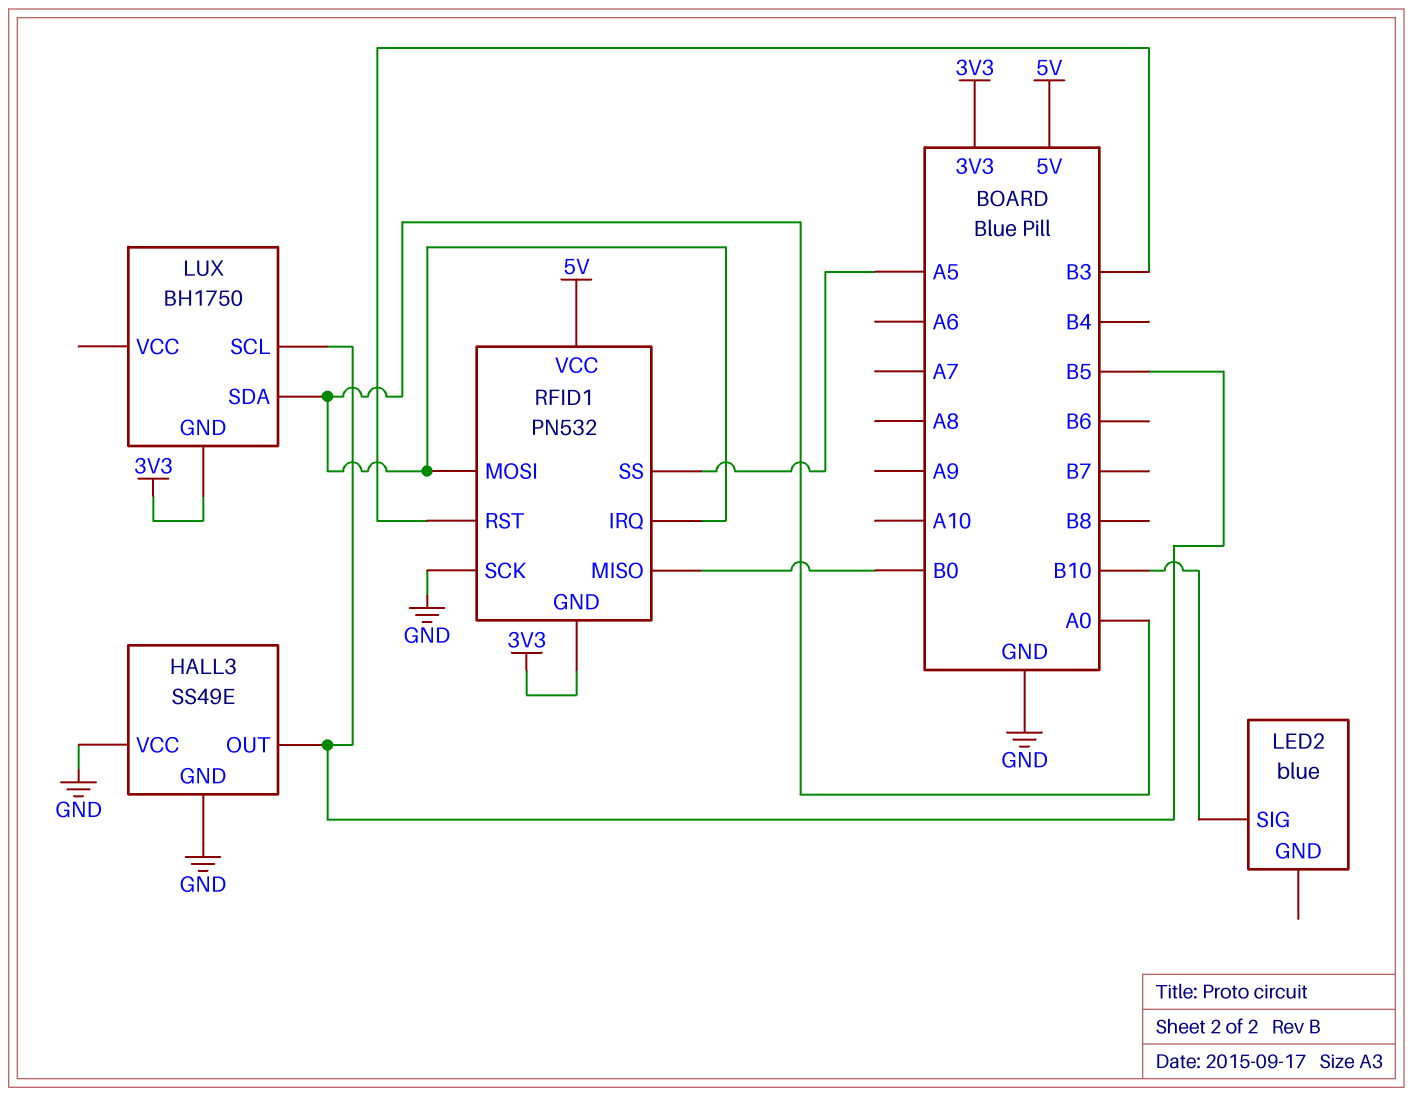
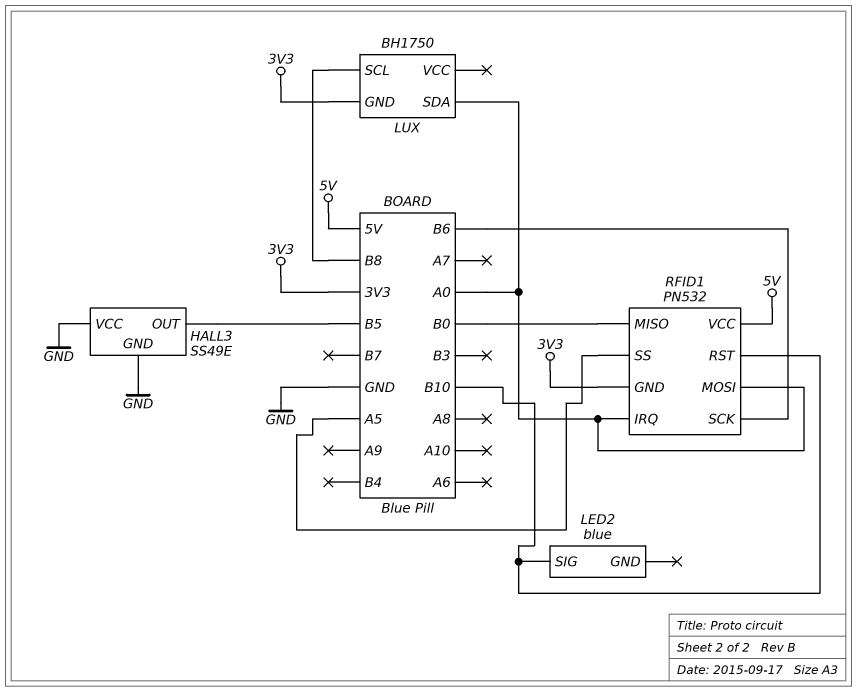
LUX pin SCL: B5 -> B8
RFID1 pin RST: B3 -> B10
RFID1 pin SCK: GND -> B6

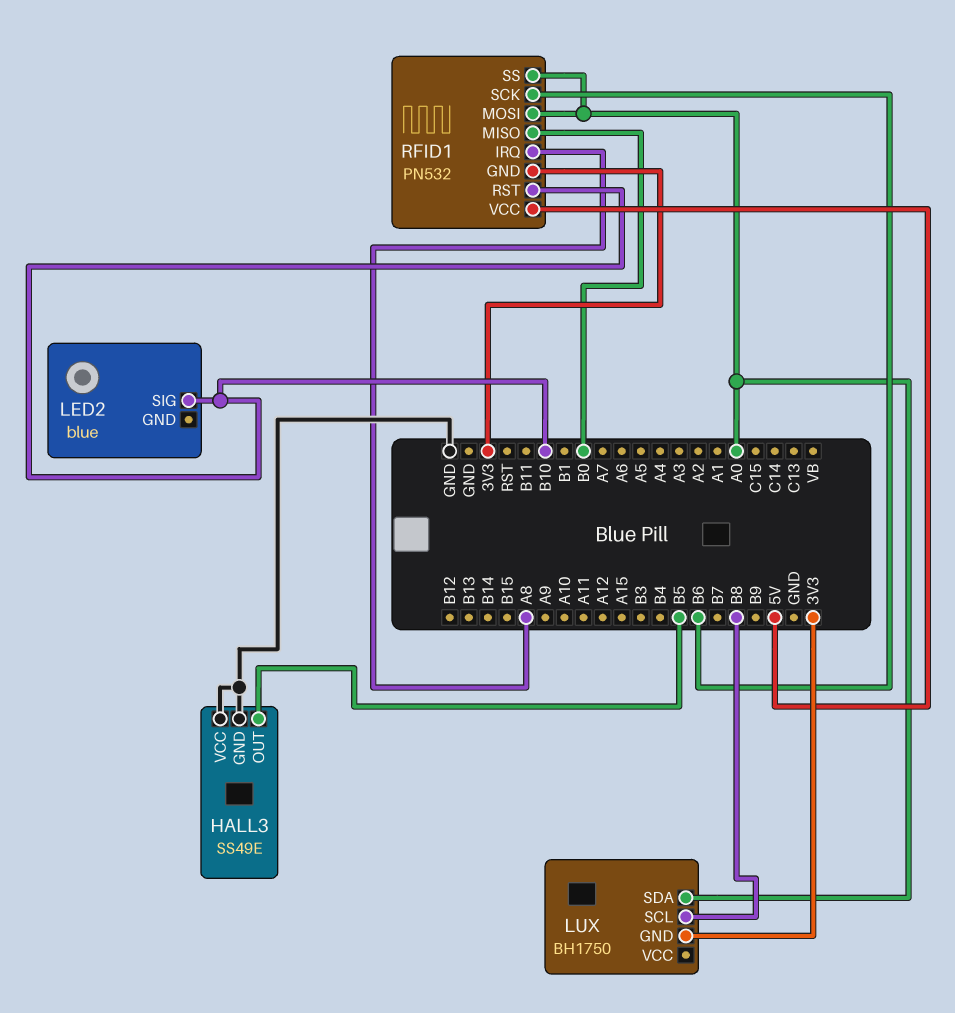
RFID1 pin IRQ: A0 -> A8
RFID1 pin SS: A5 -> A0

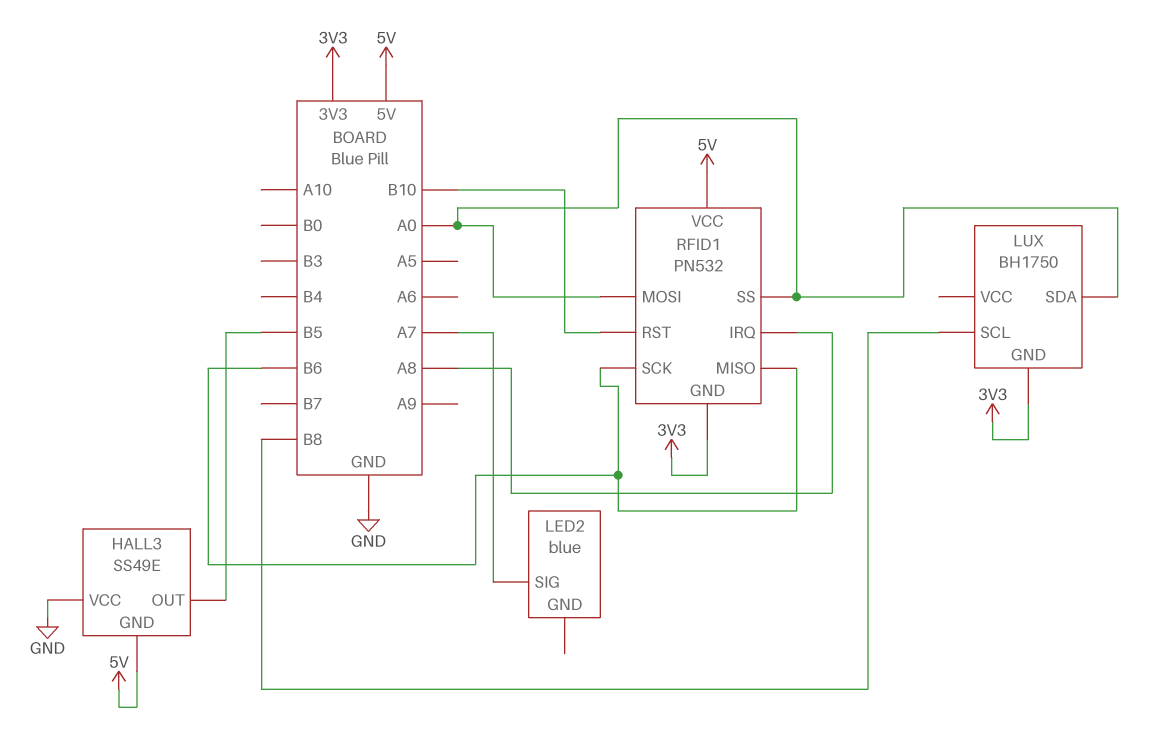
HALL3 pin GND: GND -> 5V
LED2 pin SIG: B10 -> A7
RFID1 pin MISO: B0 -> B6

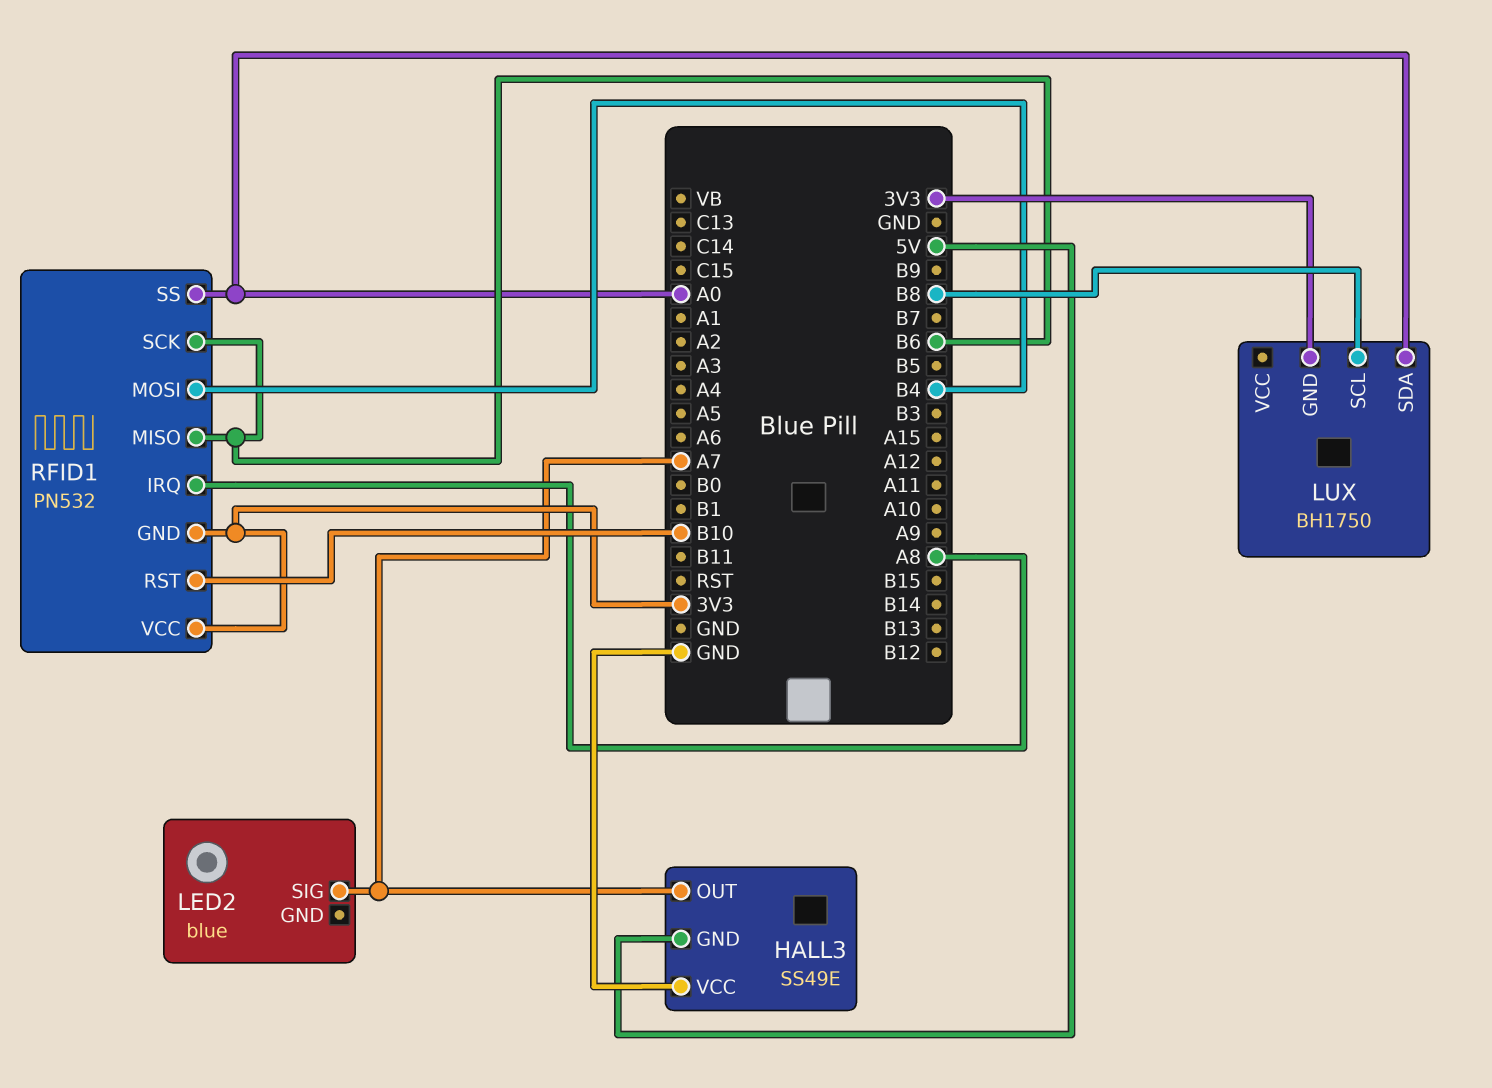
HALL3 pin OUT: B5 -> A7
RFID1 pin MOSI: A0 -> B4
RFID1 pin VCC: 5V -> 3V3

